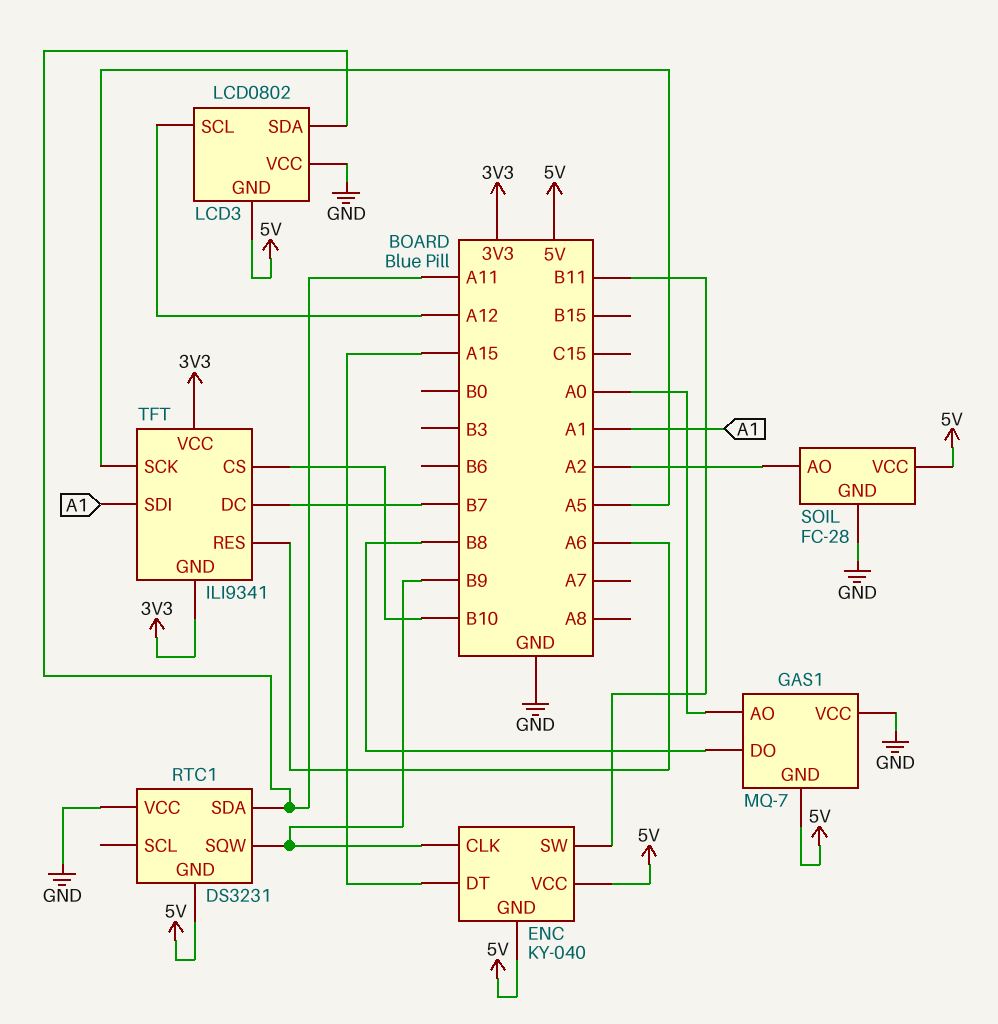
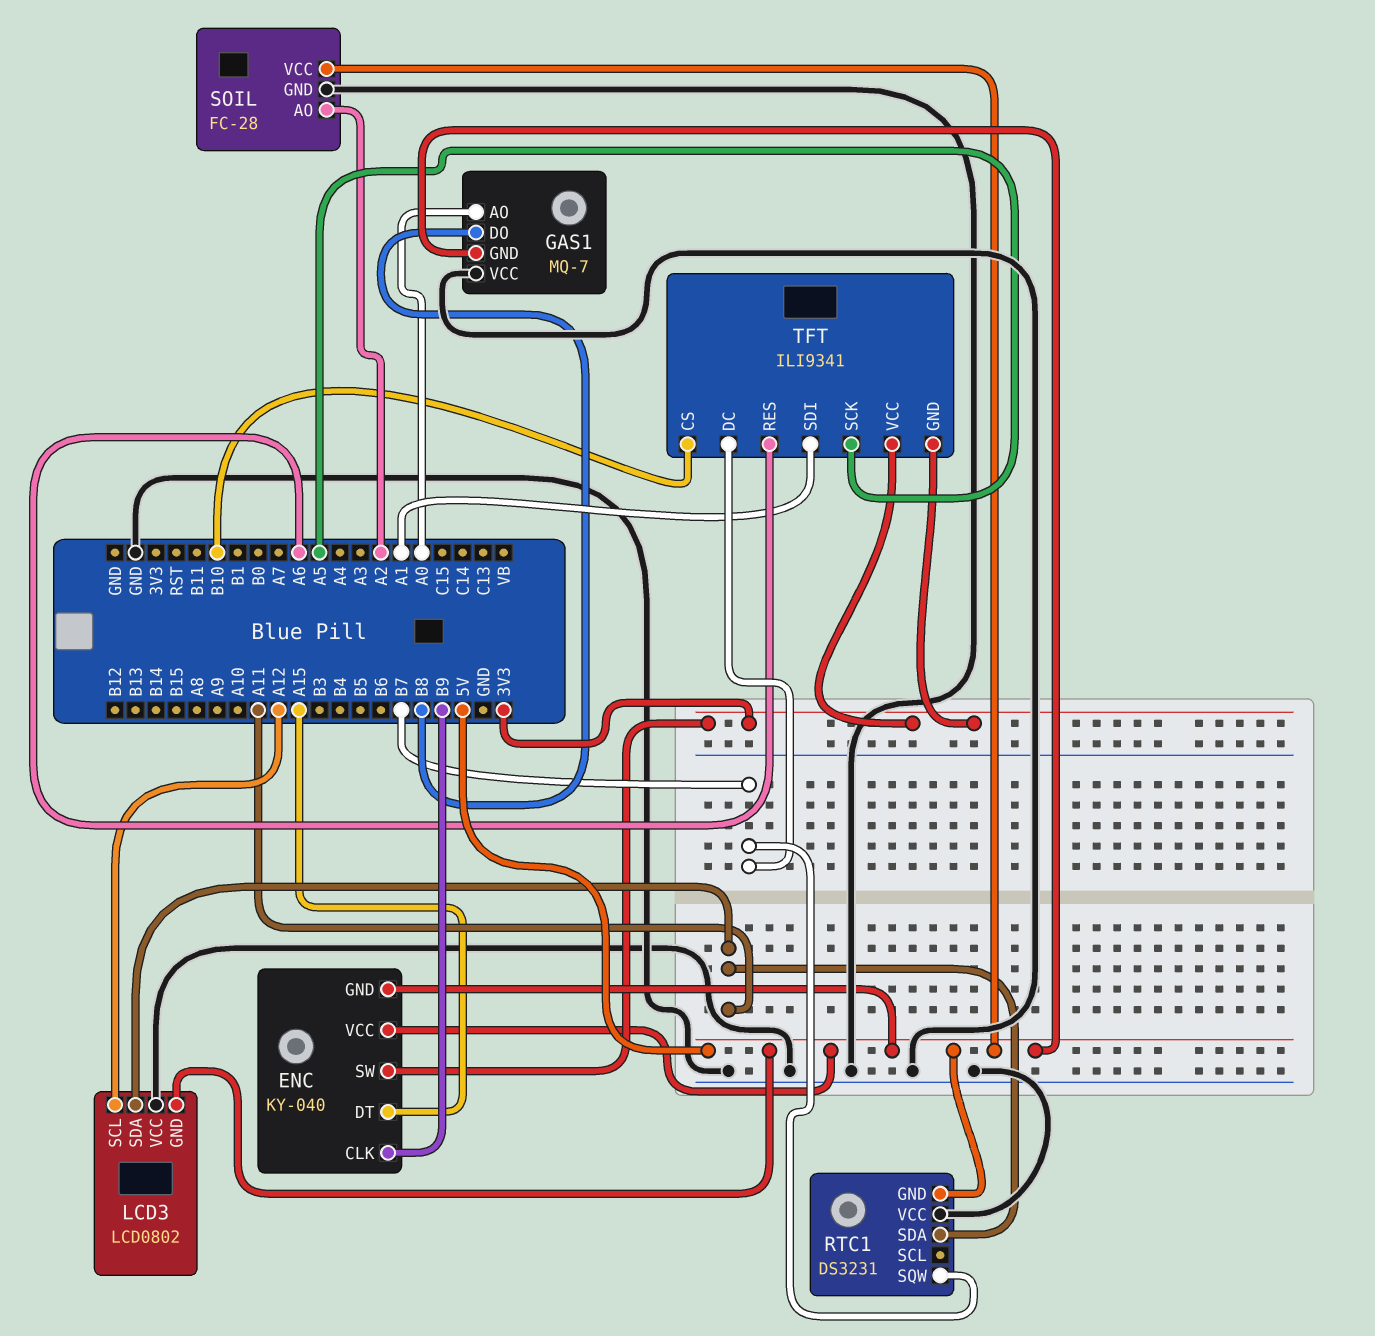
ENC pin SW: B11 -> 3V3
RTC1 pin SQW: B9 -> B7

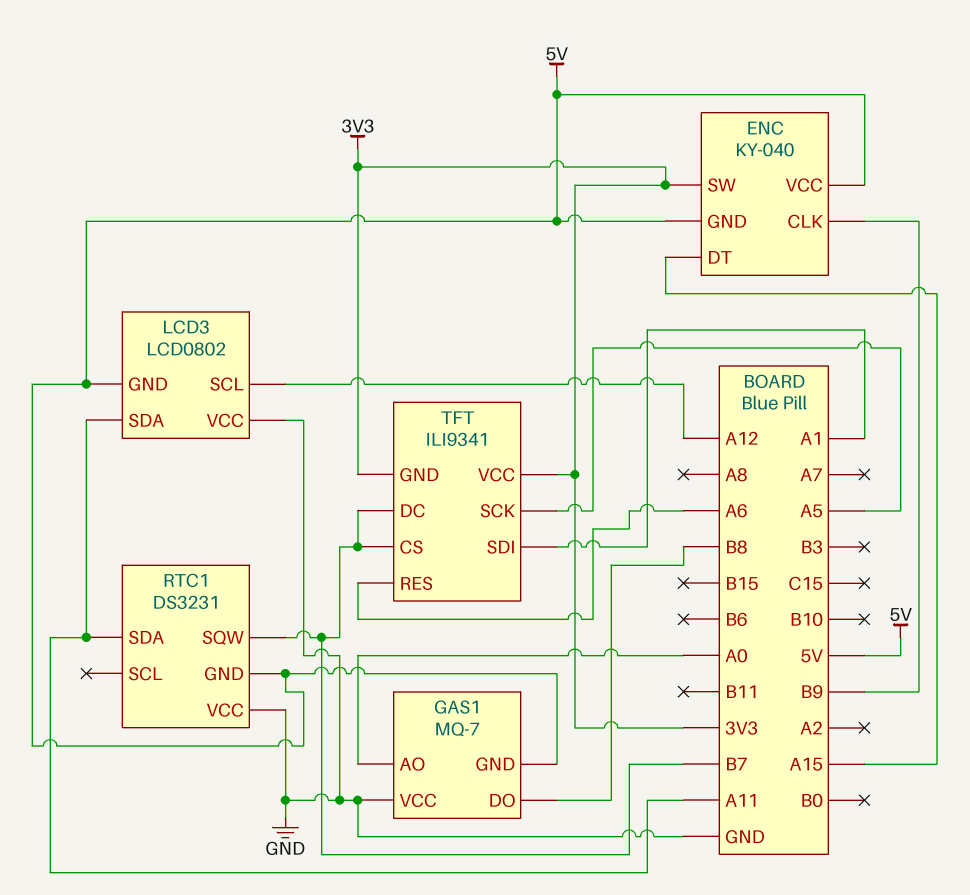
SOIL: FC-28 -> none
SOIL pin AO: A2 -> none
SOIL pin GND: GND -> none
SOIL pin VCC: 5V -> none
TFT pin CS: B10 -> B7

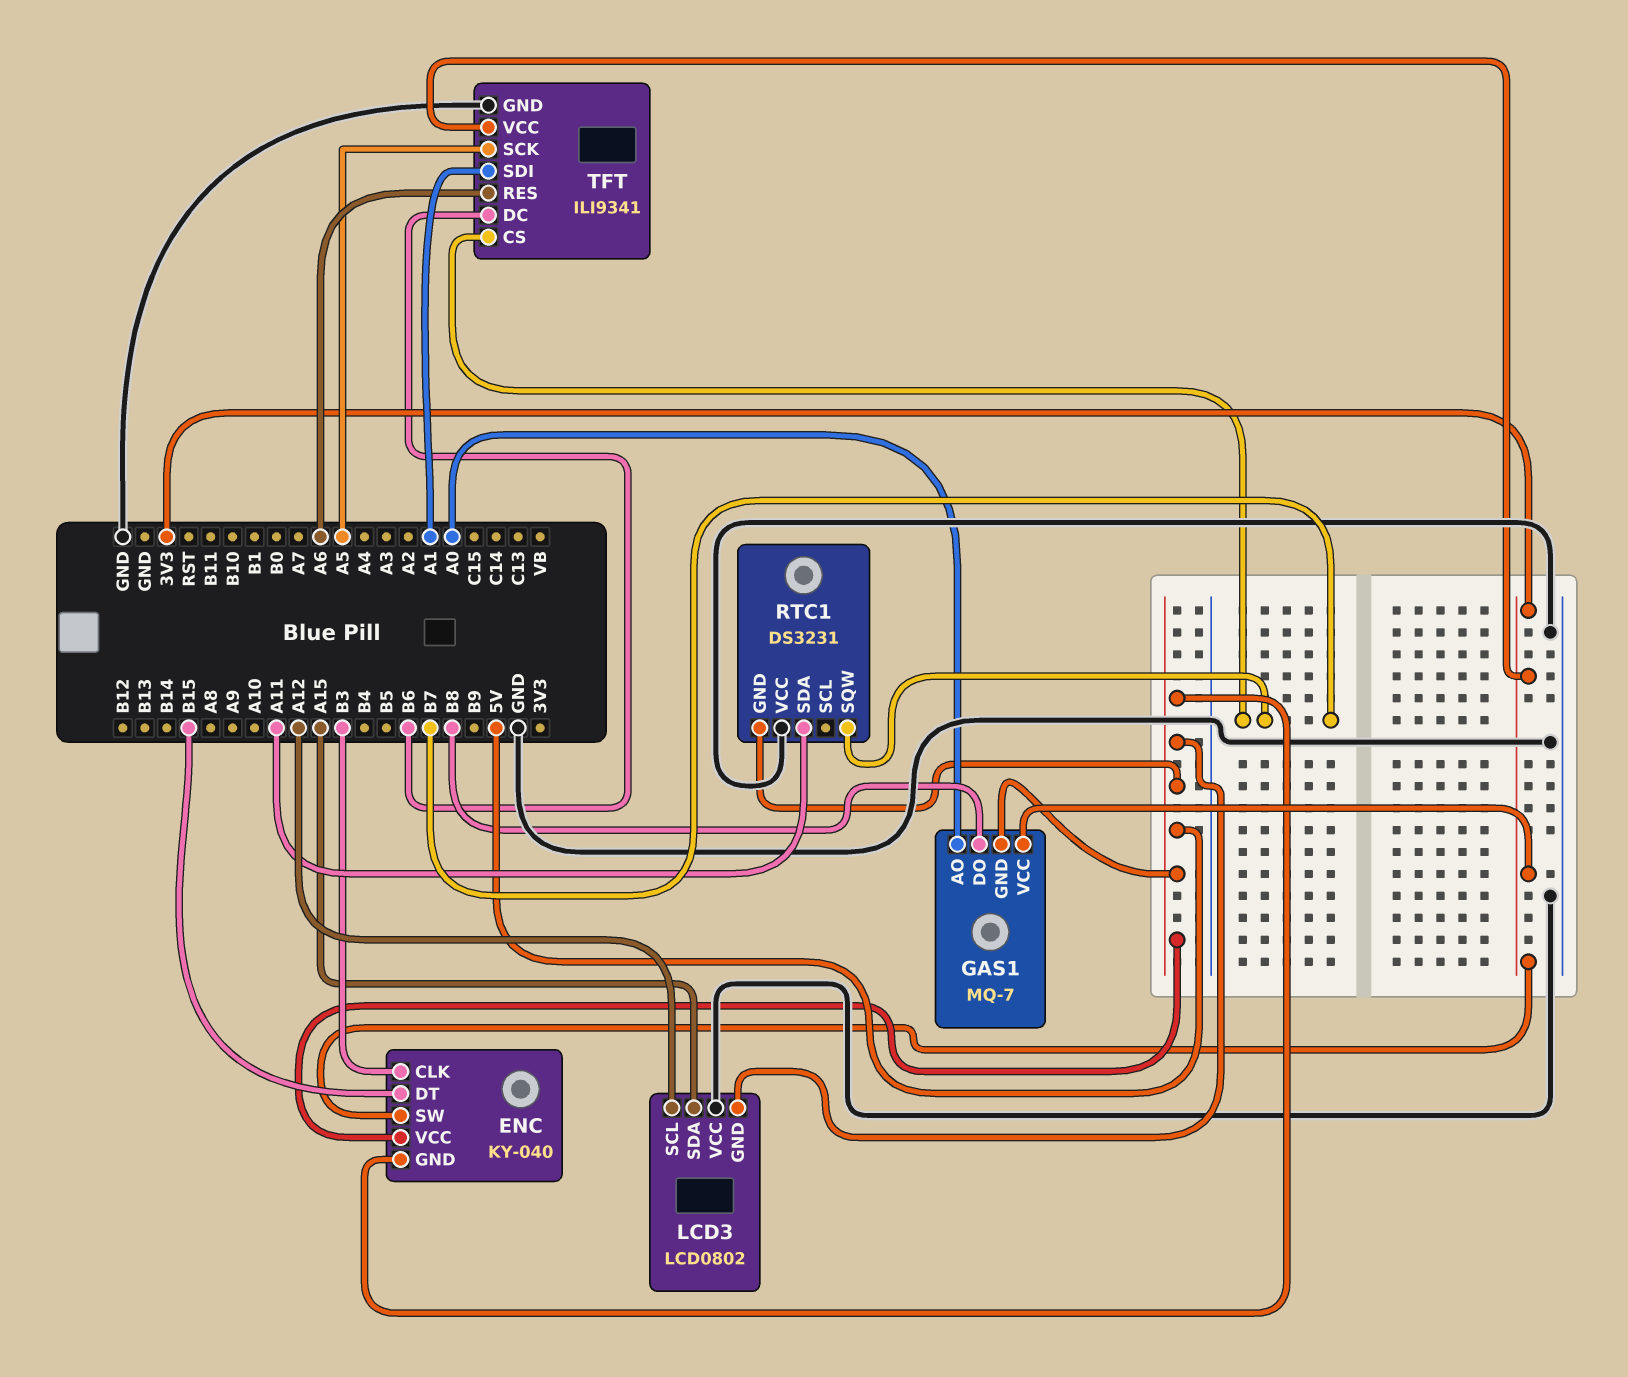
ENC pin CLK: B9 -> B3
ENC pin DT: A15 -> B15
GAS1 pin VCC: GND -> 3V3
LCD3 pin SDA: A11 -> A15
TFT pin DC: B7 -> B6
TFT pin GND: 3V3 -> GND

